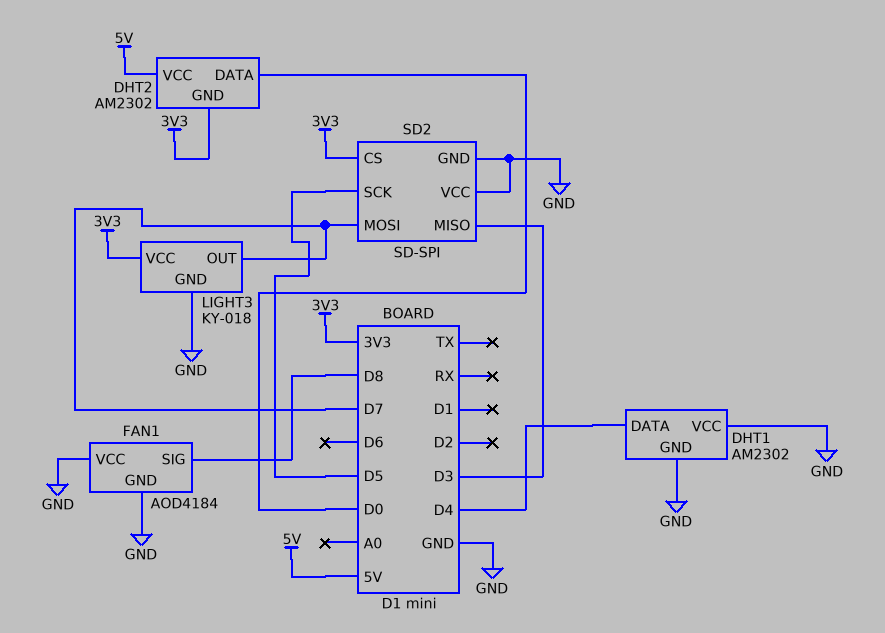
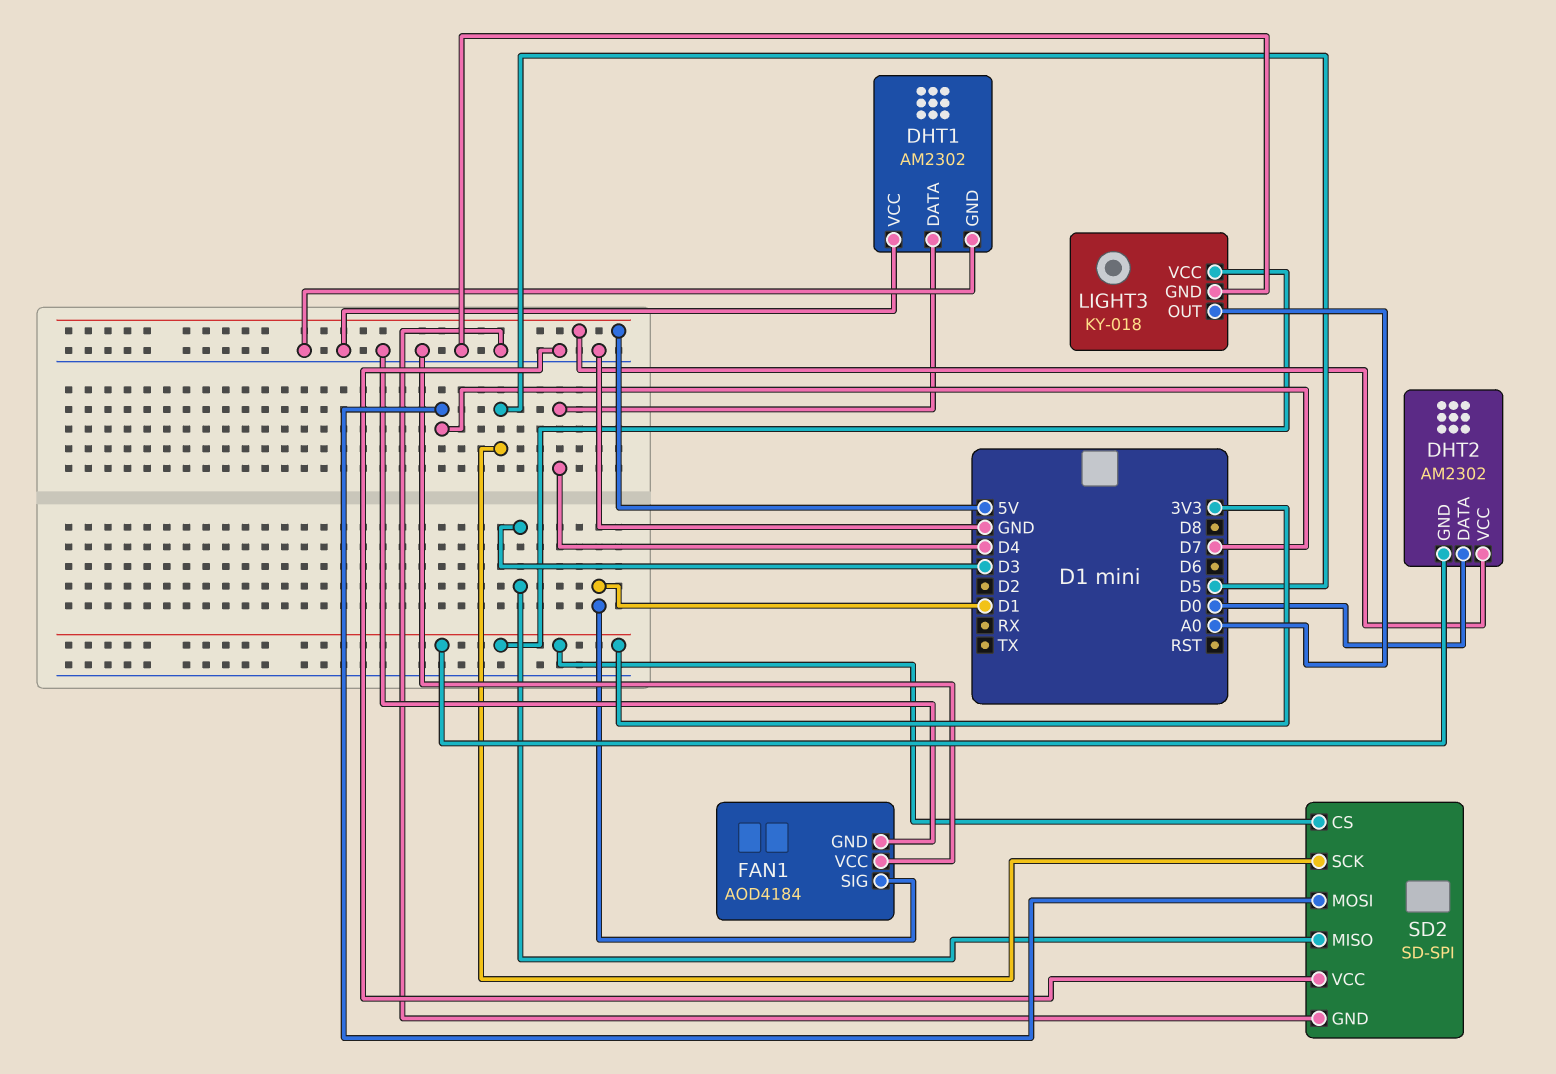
FAN1 pin SIG: D8 -> D1
LIGHT3 pin OUT: D7 -> A0

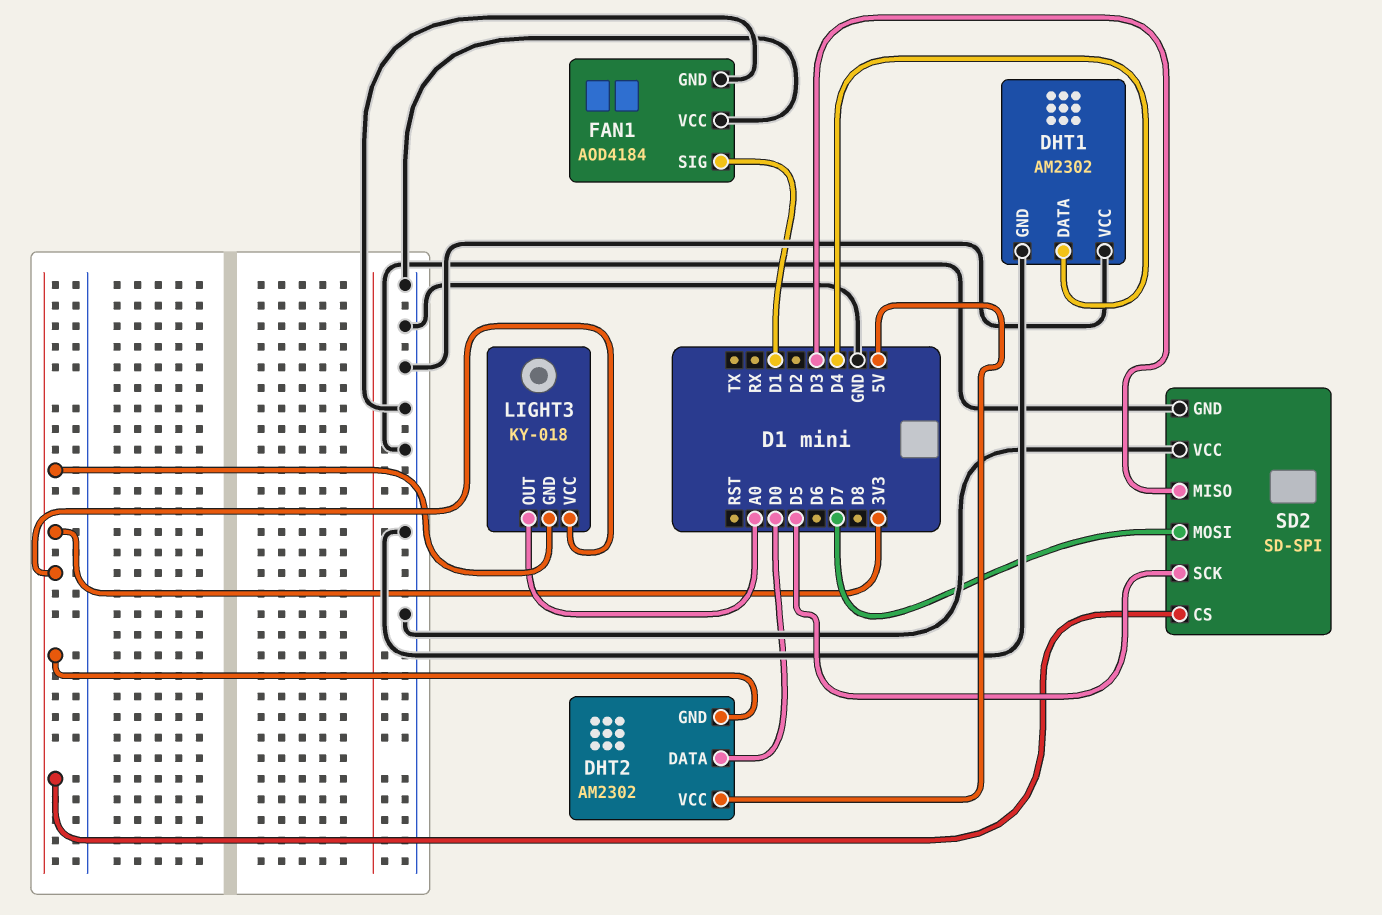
LIGHT3 pin GND: GND -> 3V3

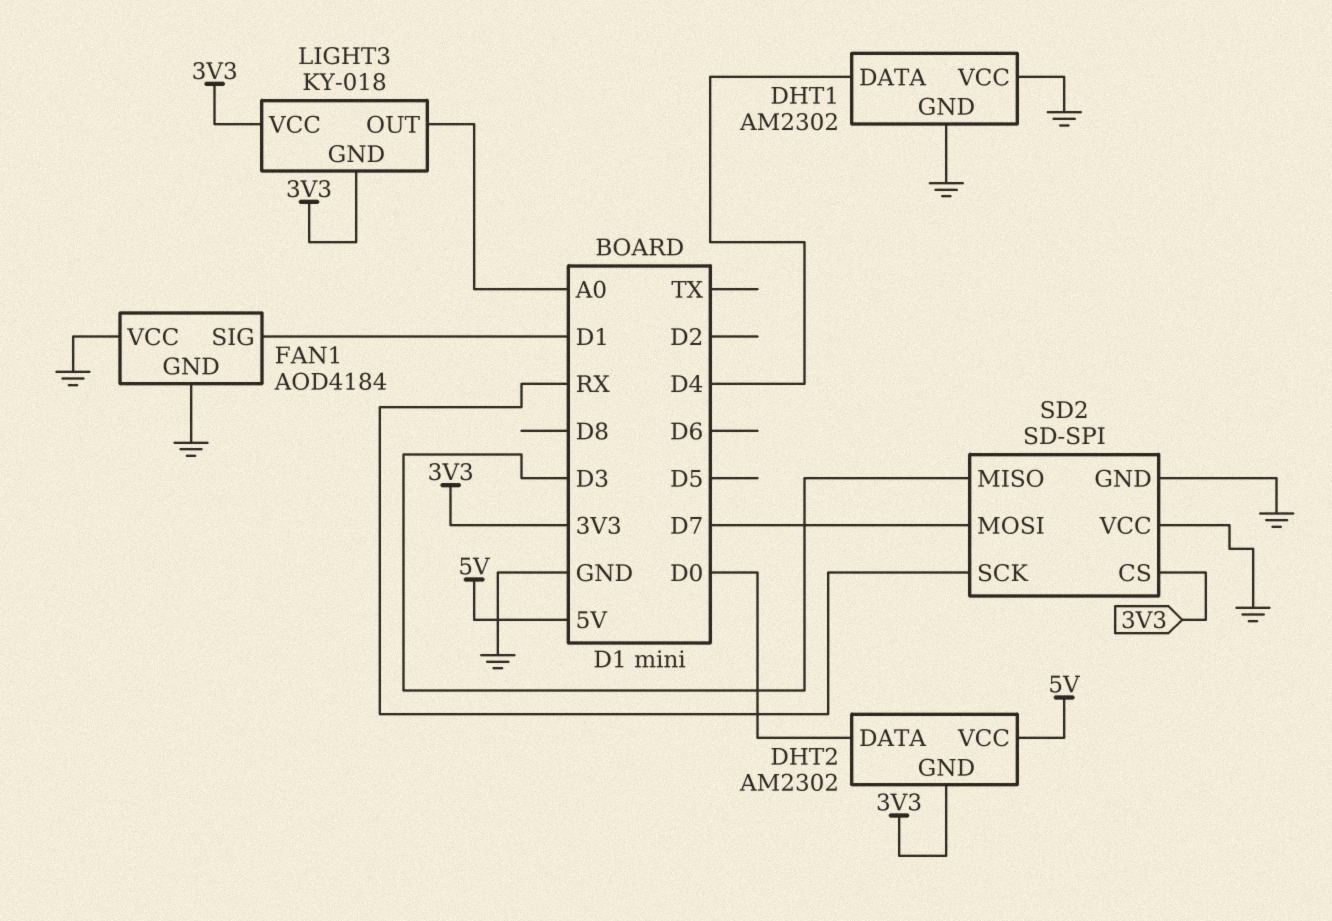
SD2 pin SCK: D5 -> RX

